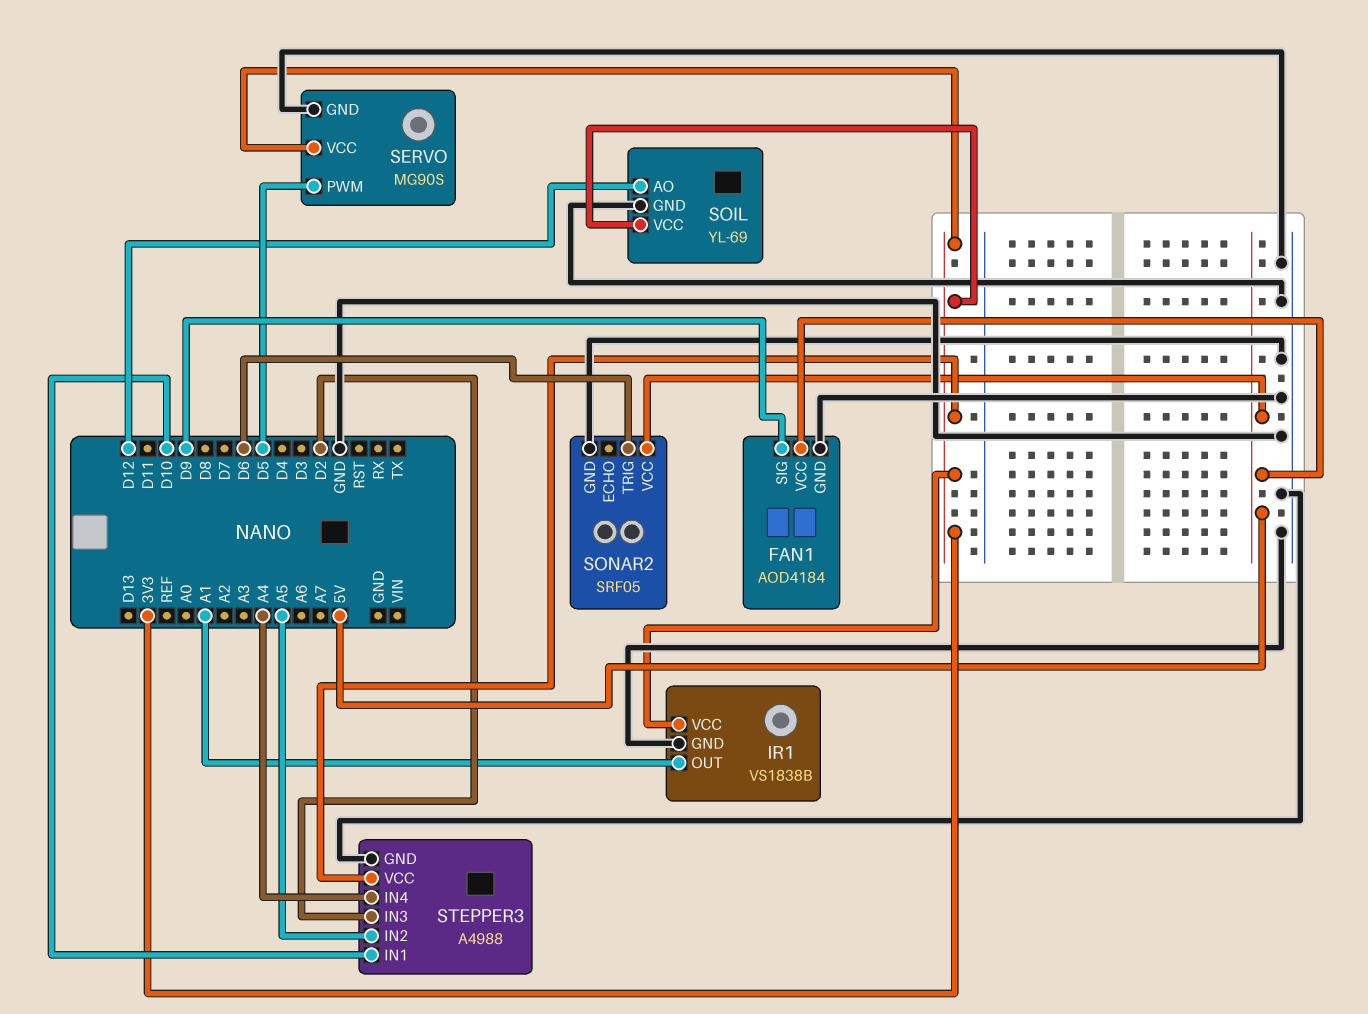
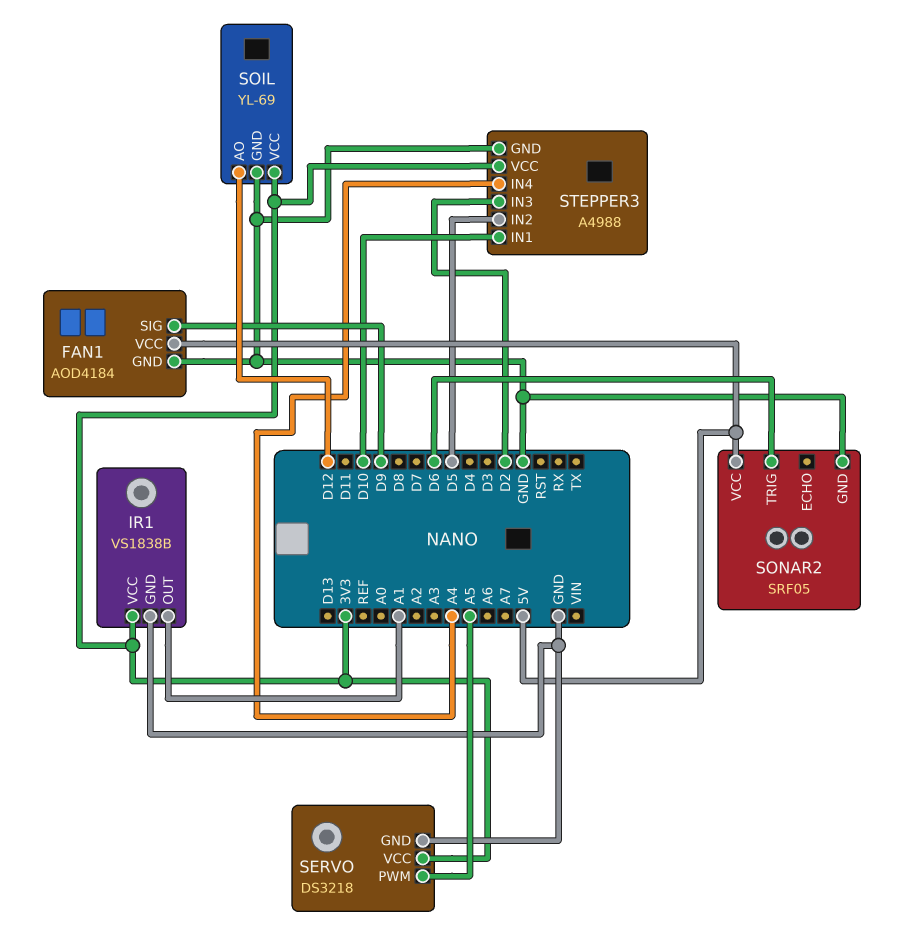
SERVO: MG90S -> DS3218
SERVO pin PWM: D5 -> A5
STEPPER3 pin IN2: A5 -> D5

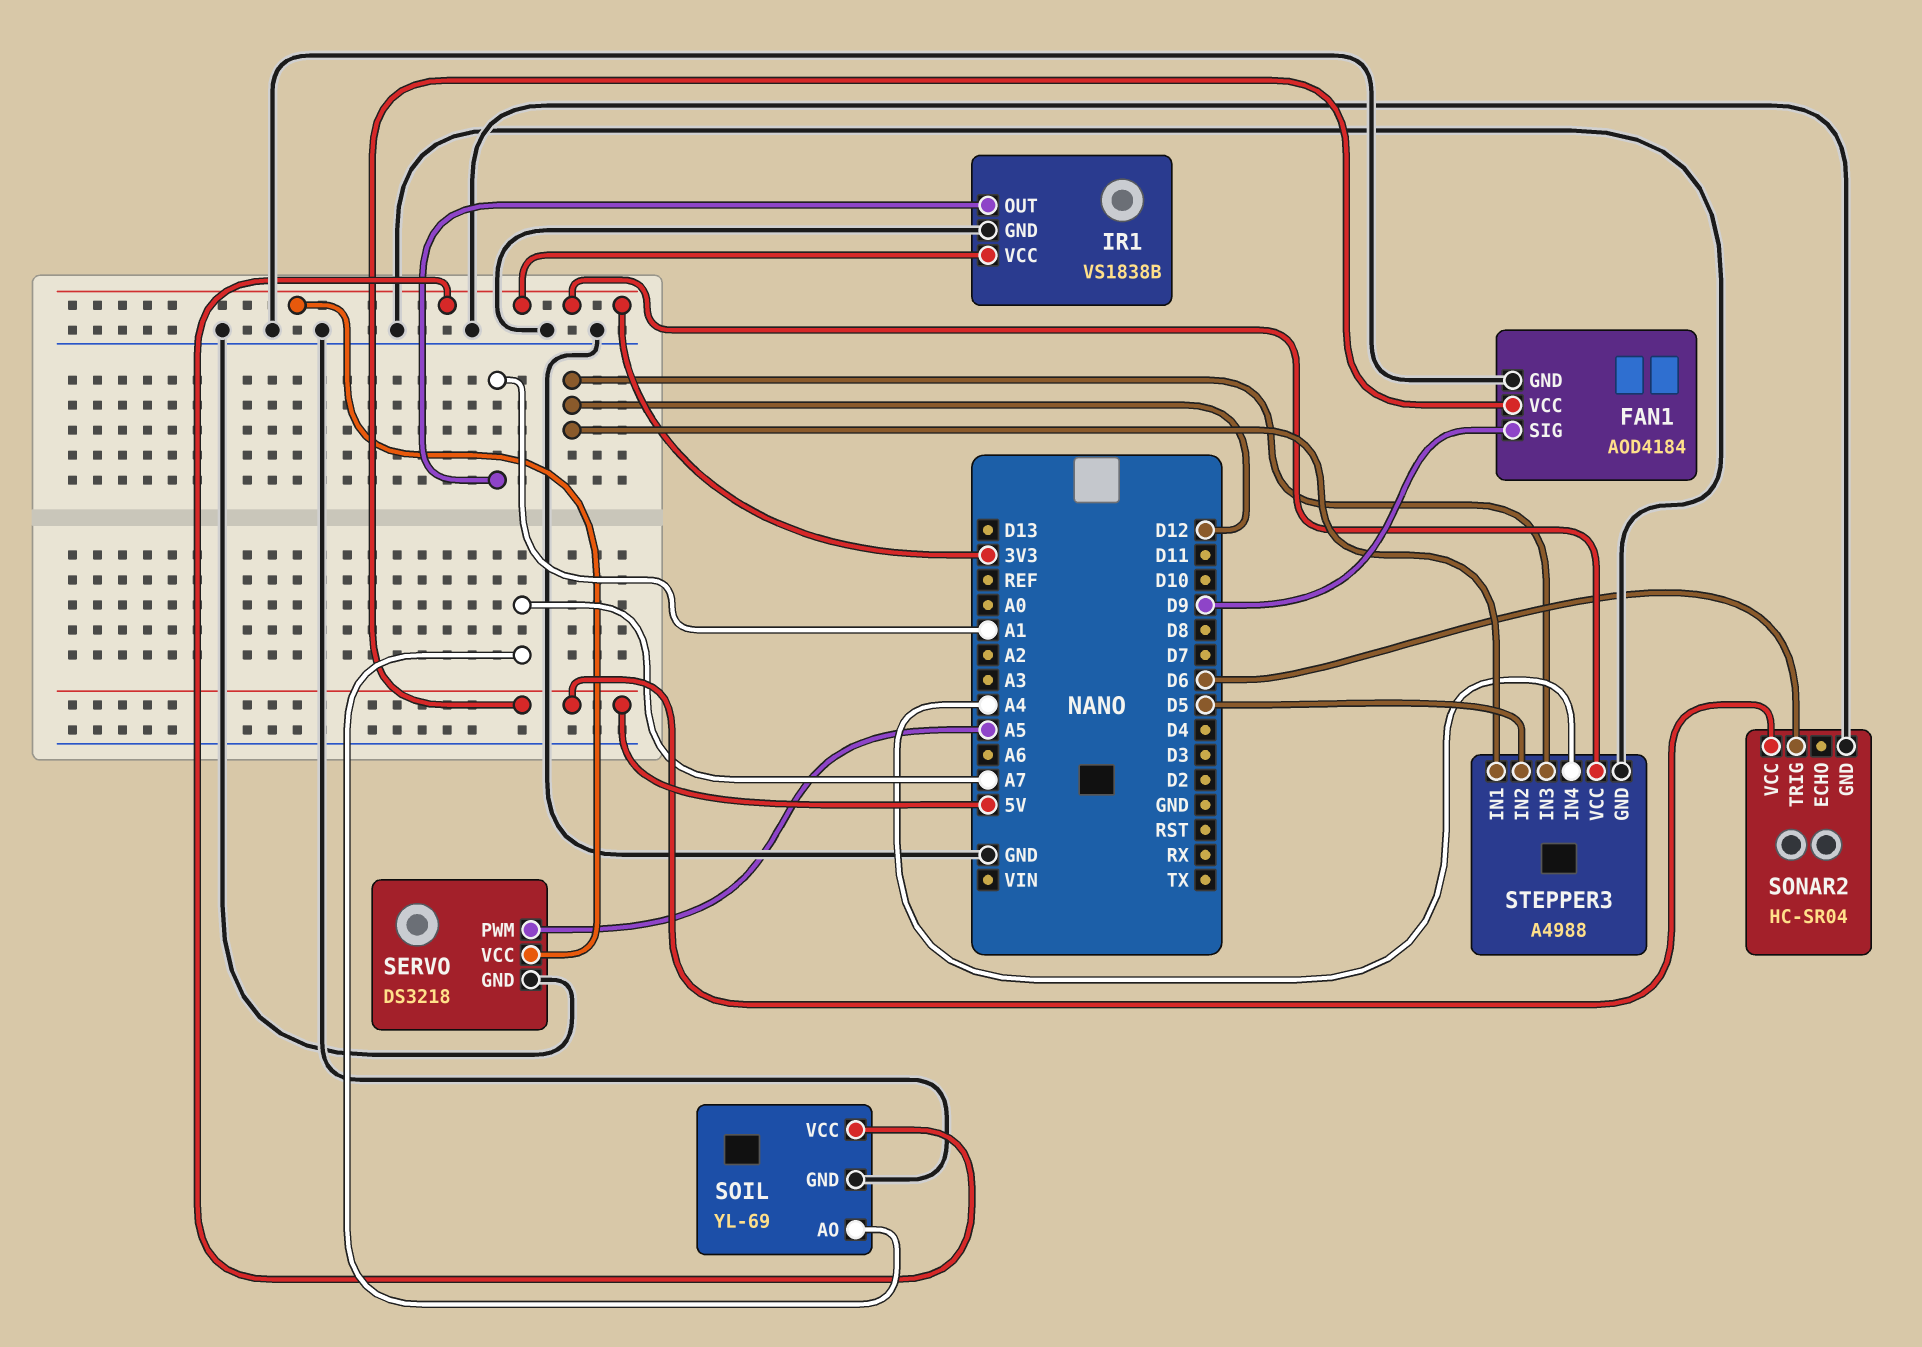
SOIL pin AO: D12 -> A7
SONAR2: SRF05 -> HC-SR04
STEPPER3 pin IN1: D10 -> D12
STEPPER3 pin IN3: D2 -> D12

